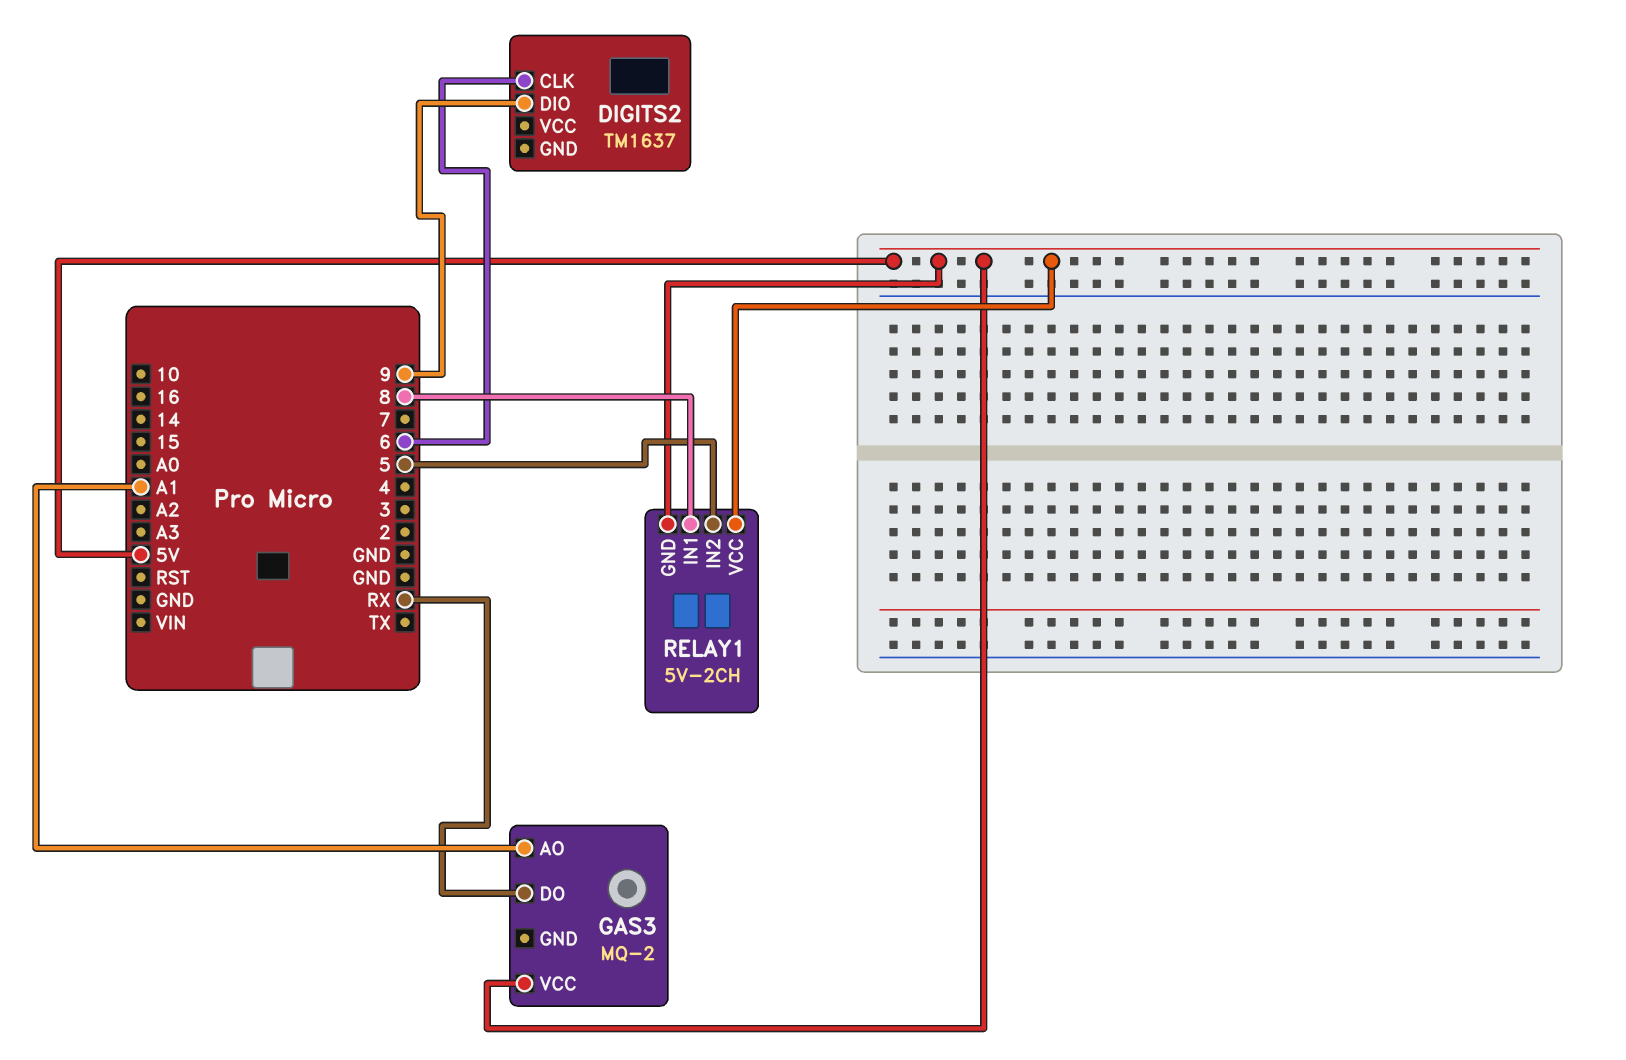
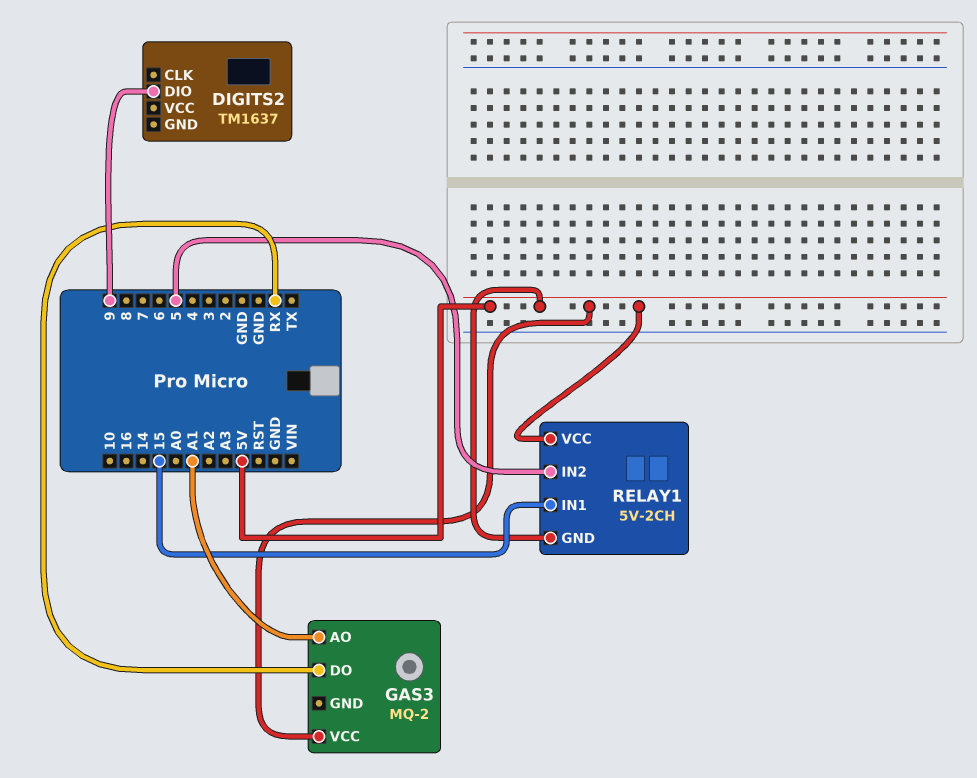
DIGITS2 pin CLK: 6 -> none
RELAY1 pin IN1: 8 -> 15

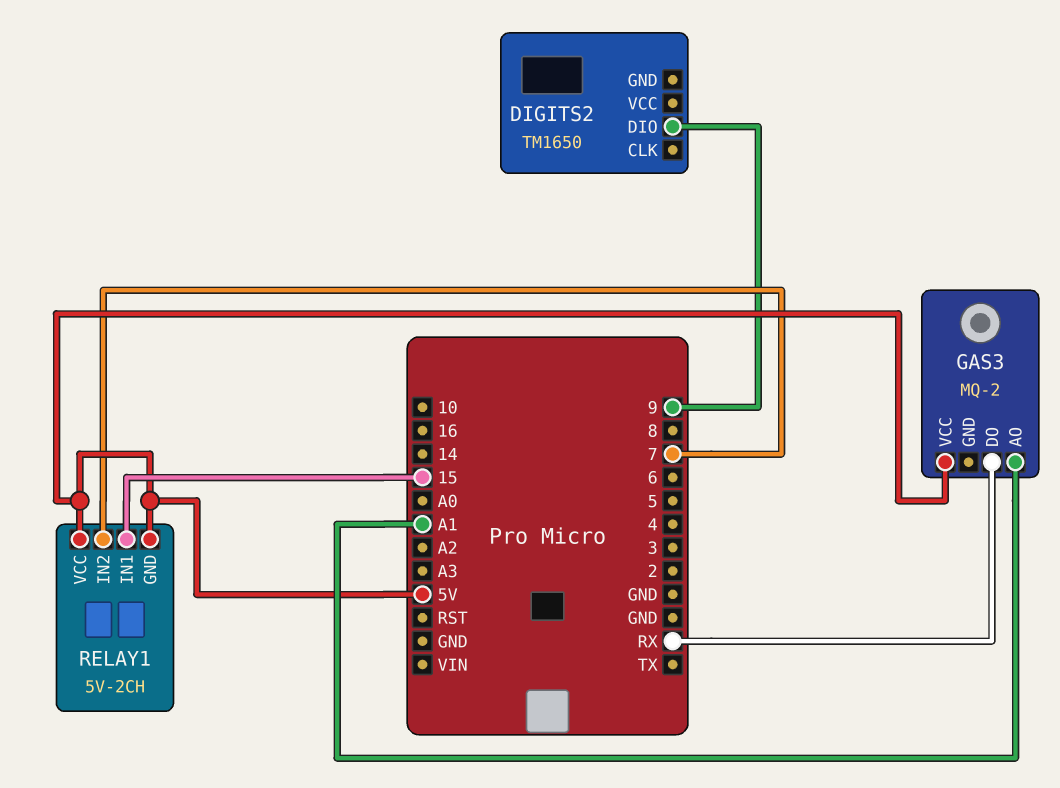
DIGITS2: TM1637 -> TM1650
RELAY1 pin IN2: 5 -> 7

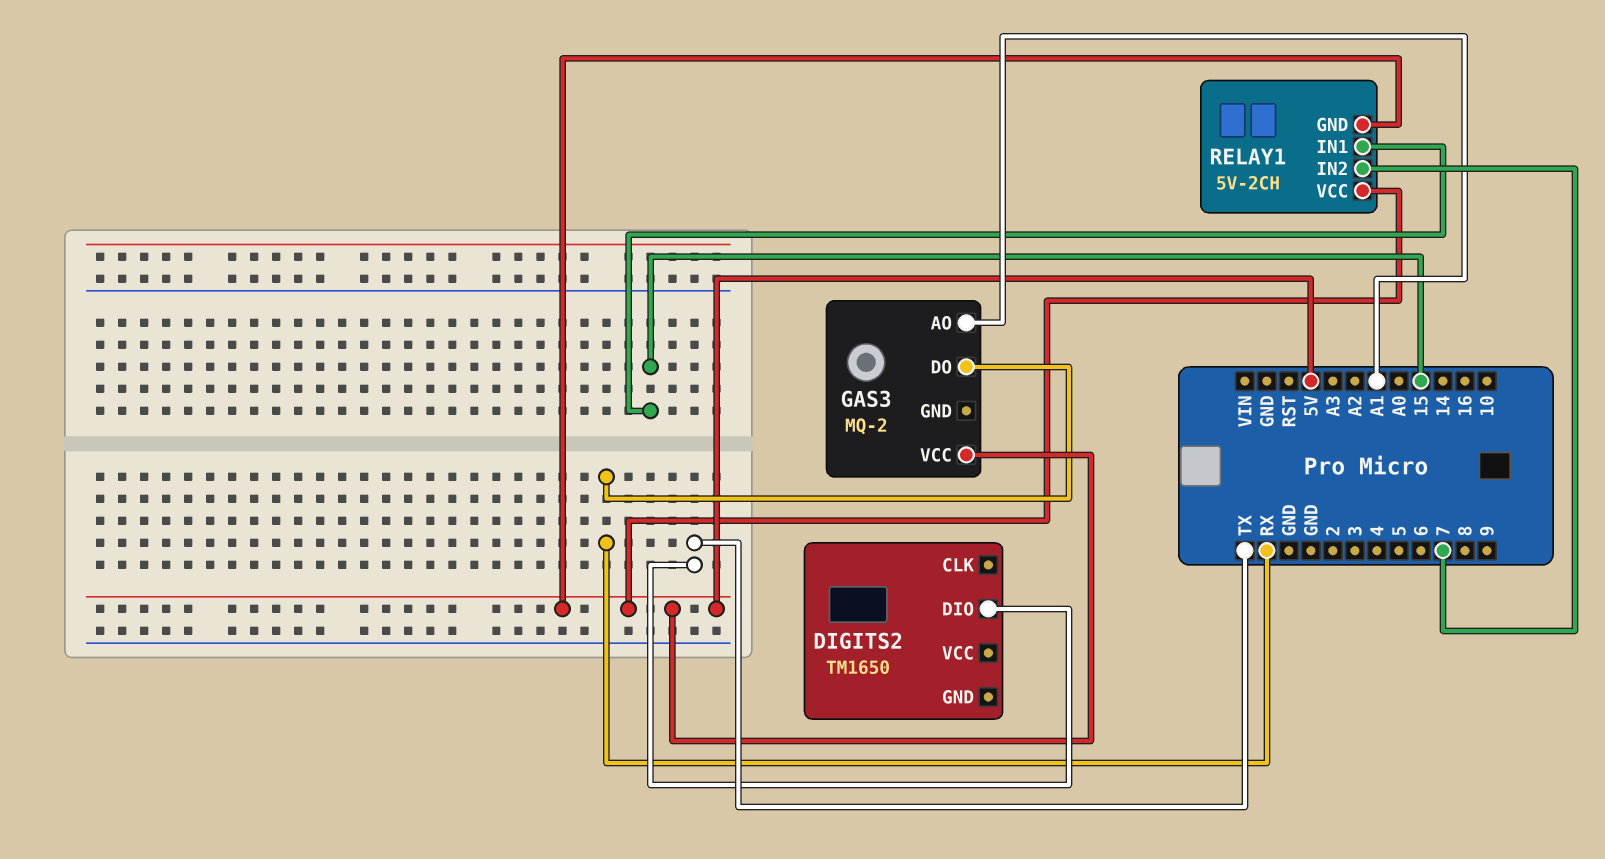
DIGITS2 pin DIO: 9 -> TX

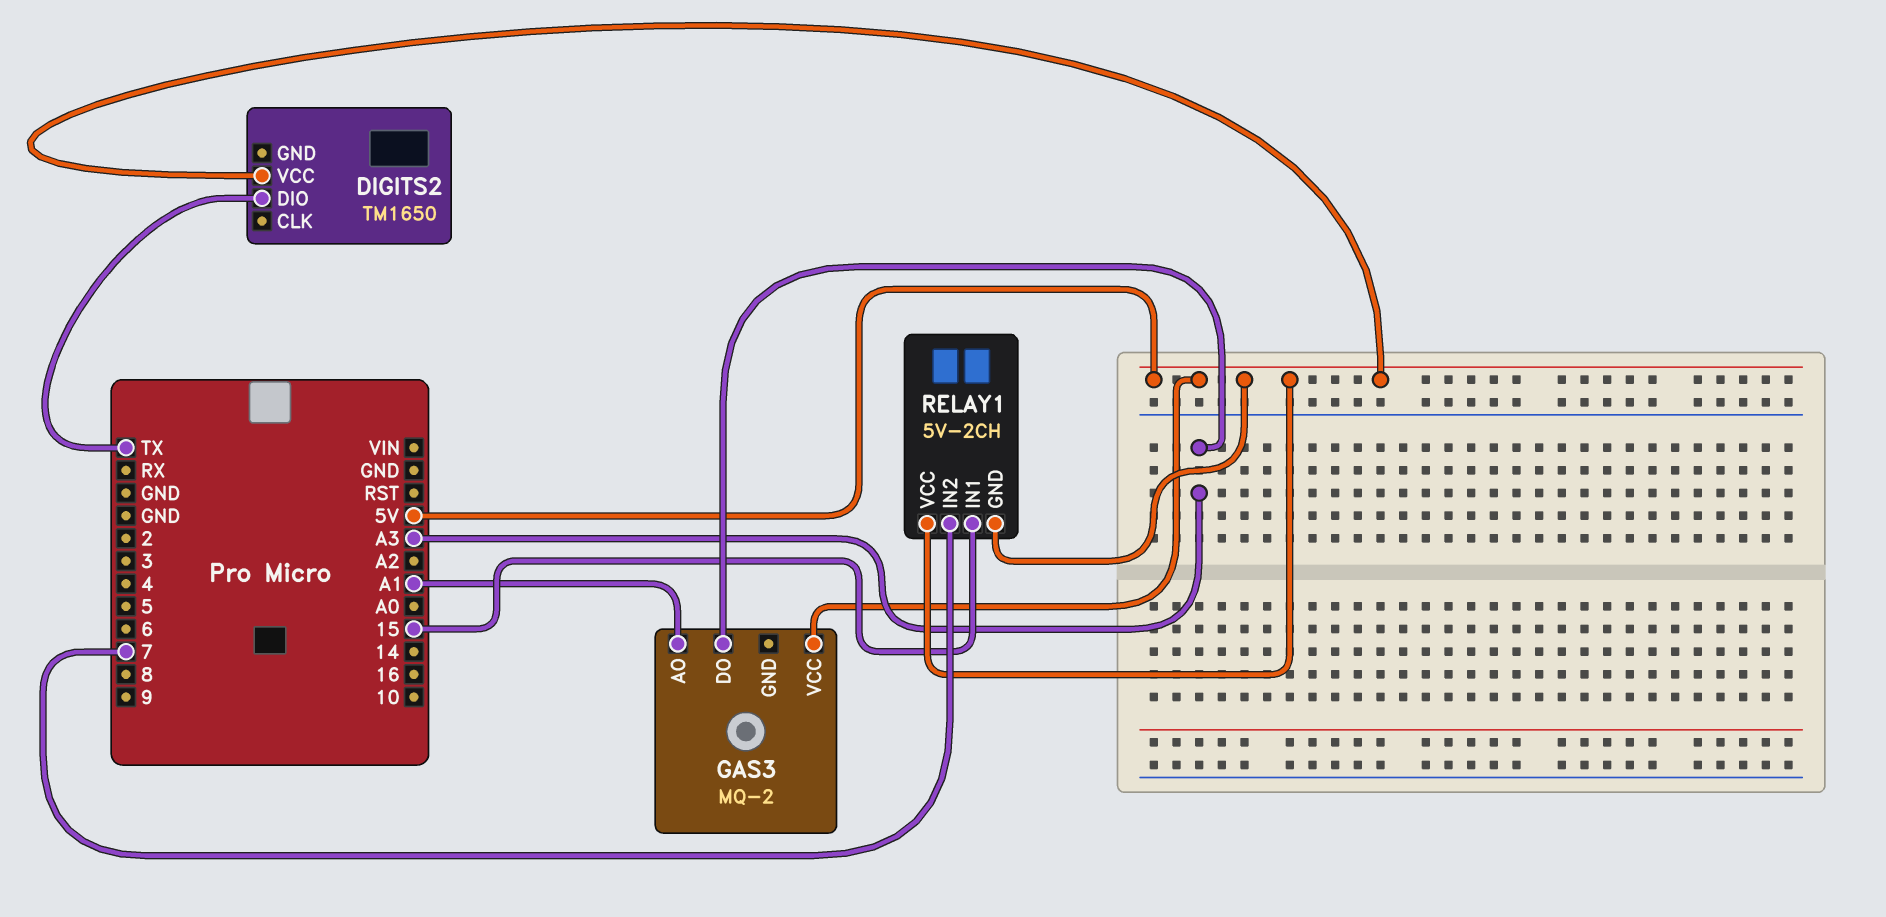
DIGITS2 pin VCC: none -> 5V
GAS3 pin DO: RX -> A3

